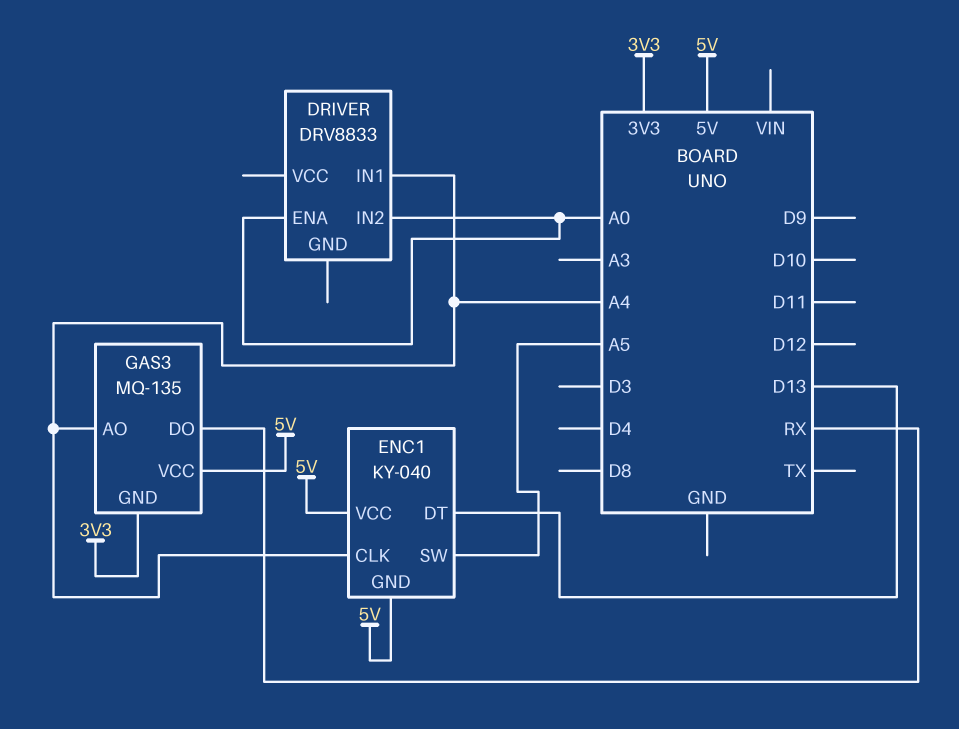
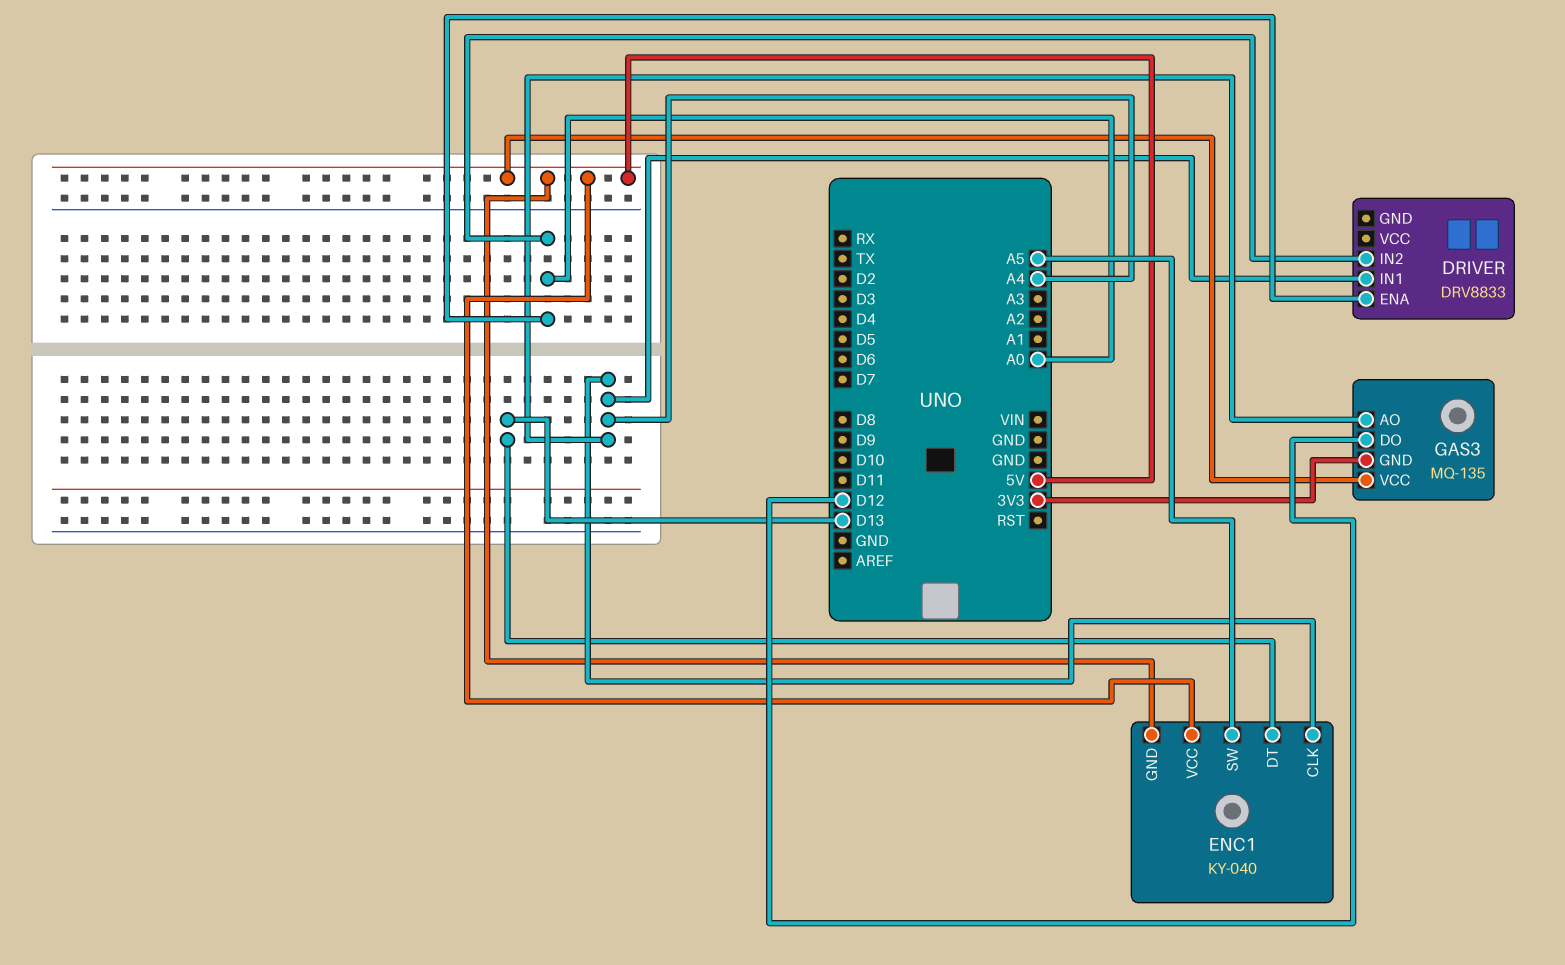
GAS3 pin DO: RX -> D12

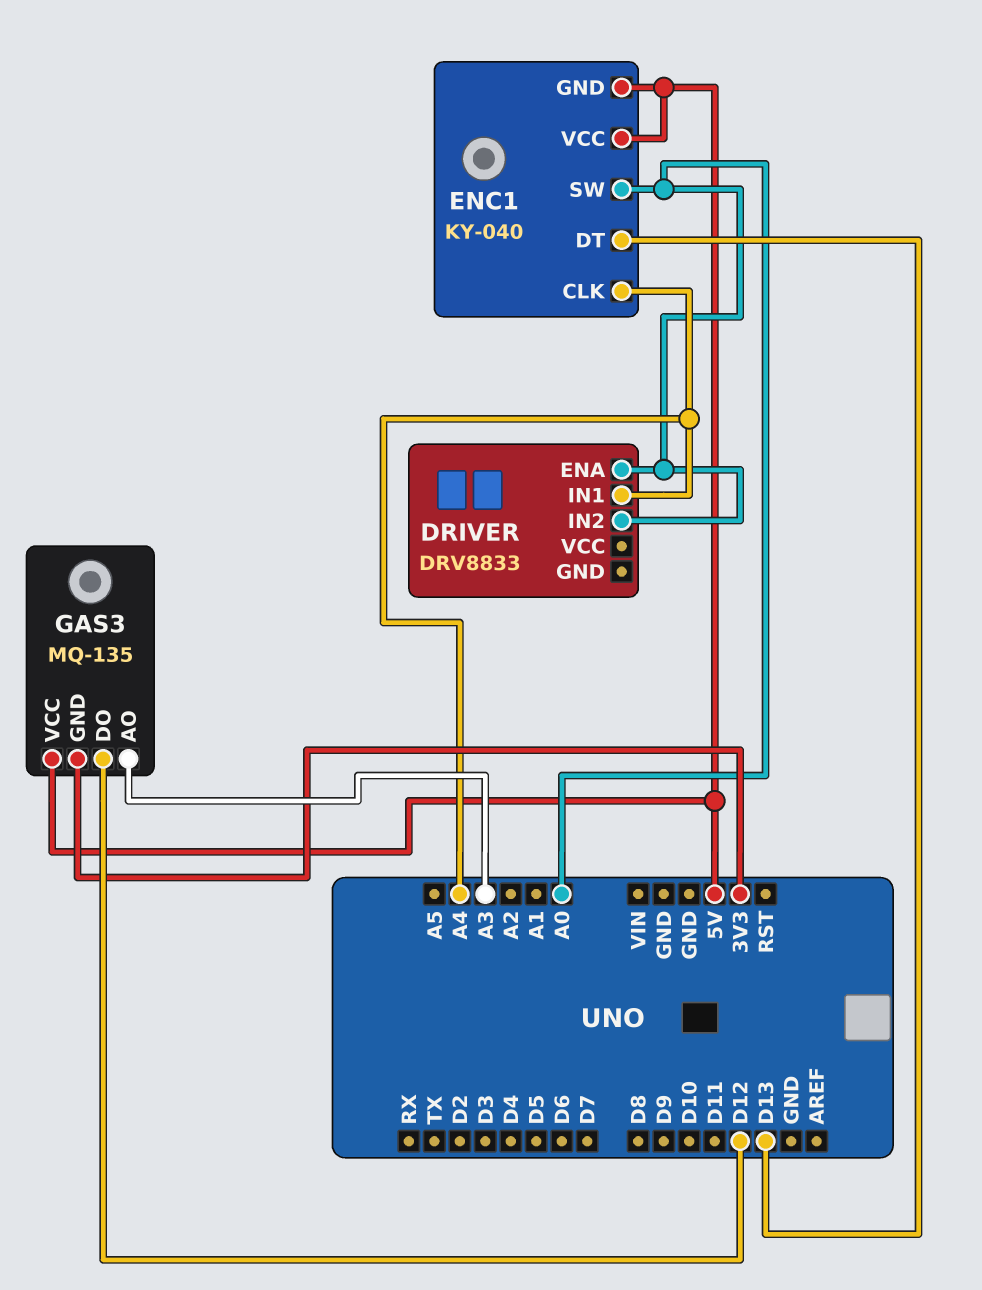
ENC1 pin SW: A5 -> A0
GAS3 pin AO: A4 -> A3

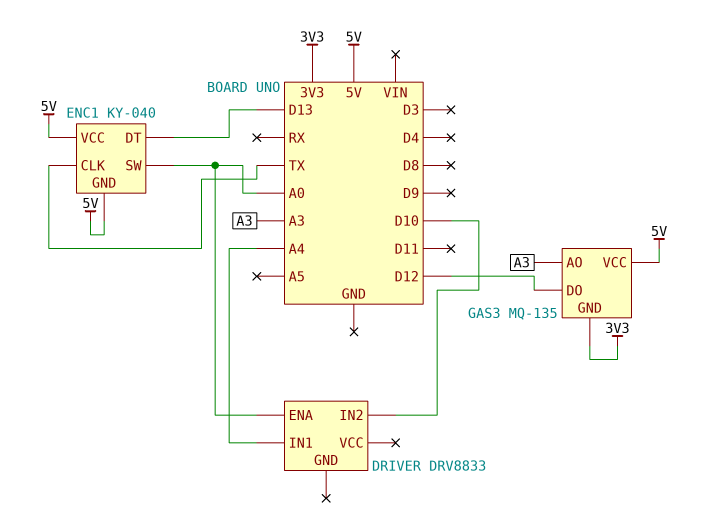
DRIVER pin IN2: A0 -> D10
ENC1 pin CLK: A4 -> TX

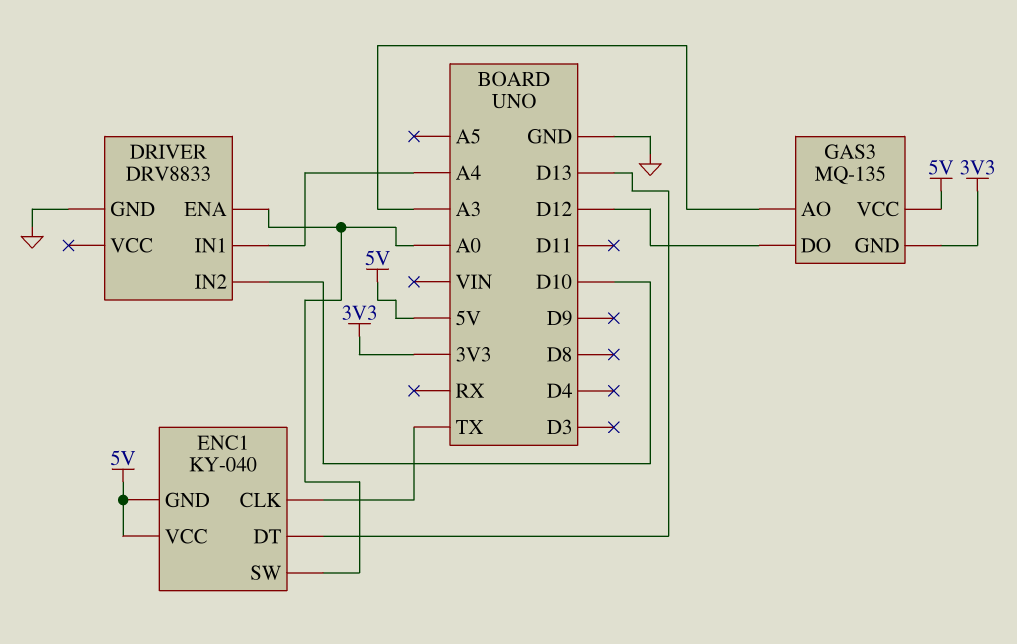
DRIVER pin GND: none -> GND

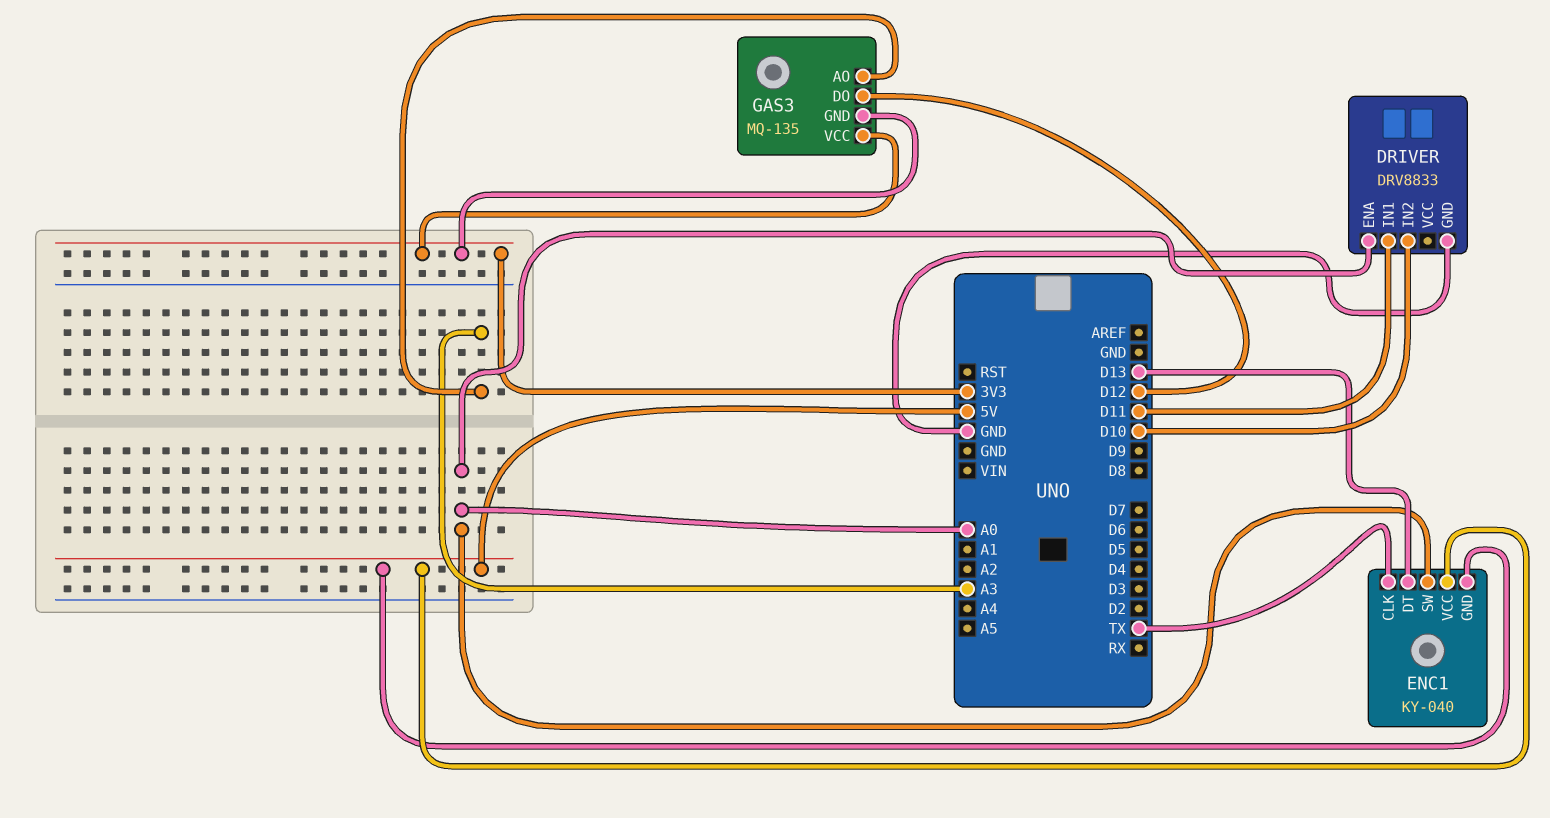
DRIVER pin IN1: A4 -> D11
GAS3 pin VCC: 5V -> 3V3

